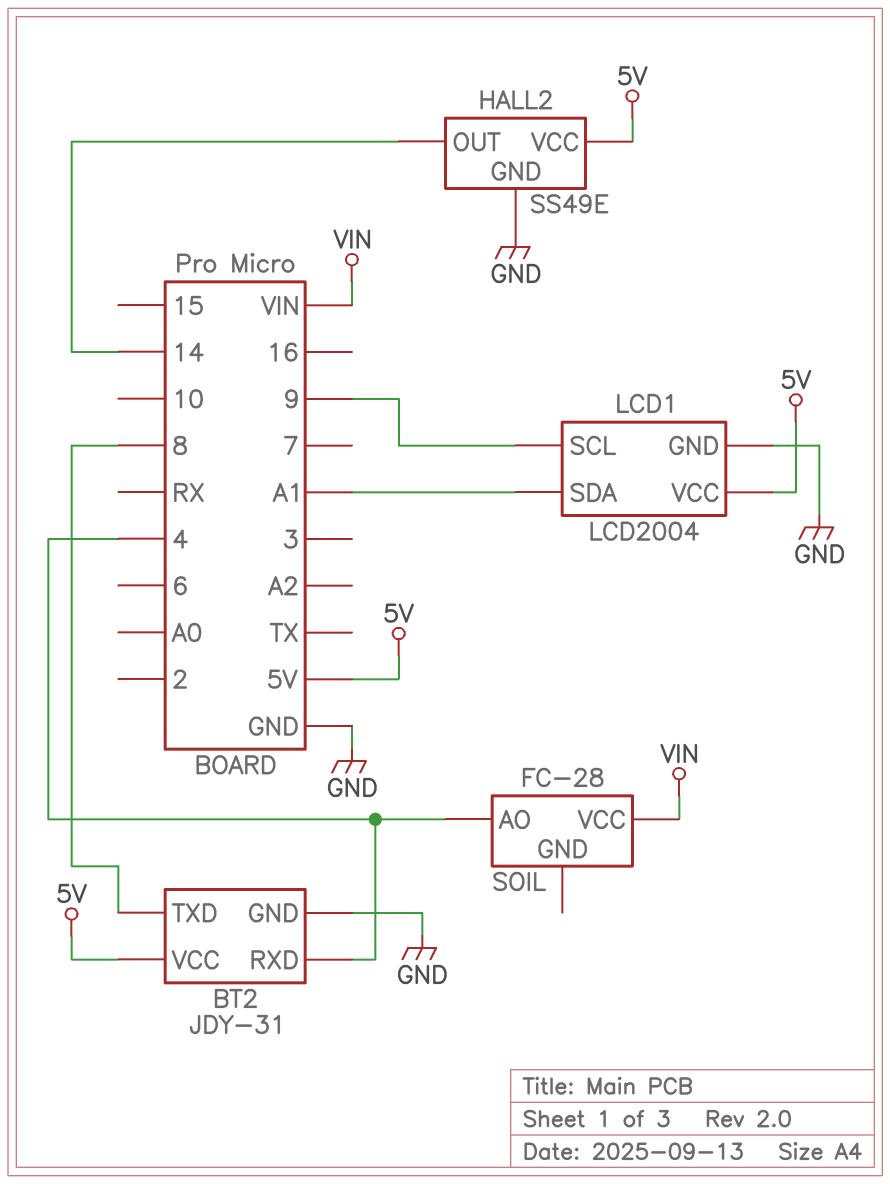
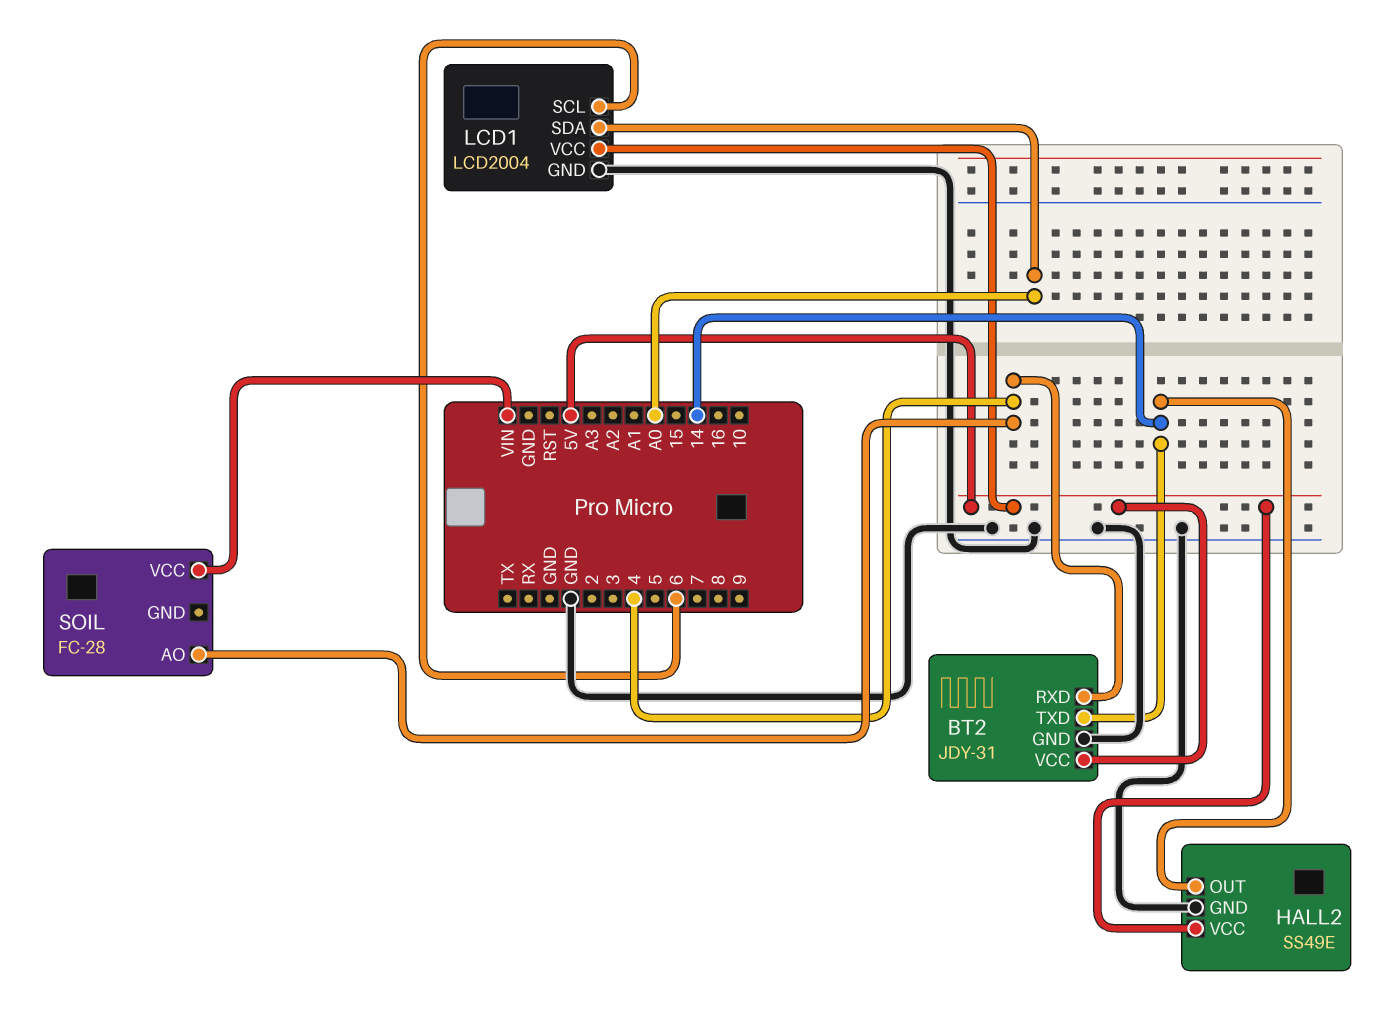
BT2 pin TXD: 8 -> 14
LCD1 pin SCL: 9 -> 6
LCD1 pin SDA: A1 -> A0

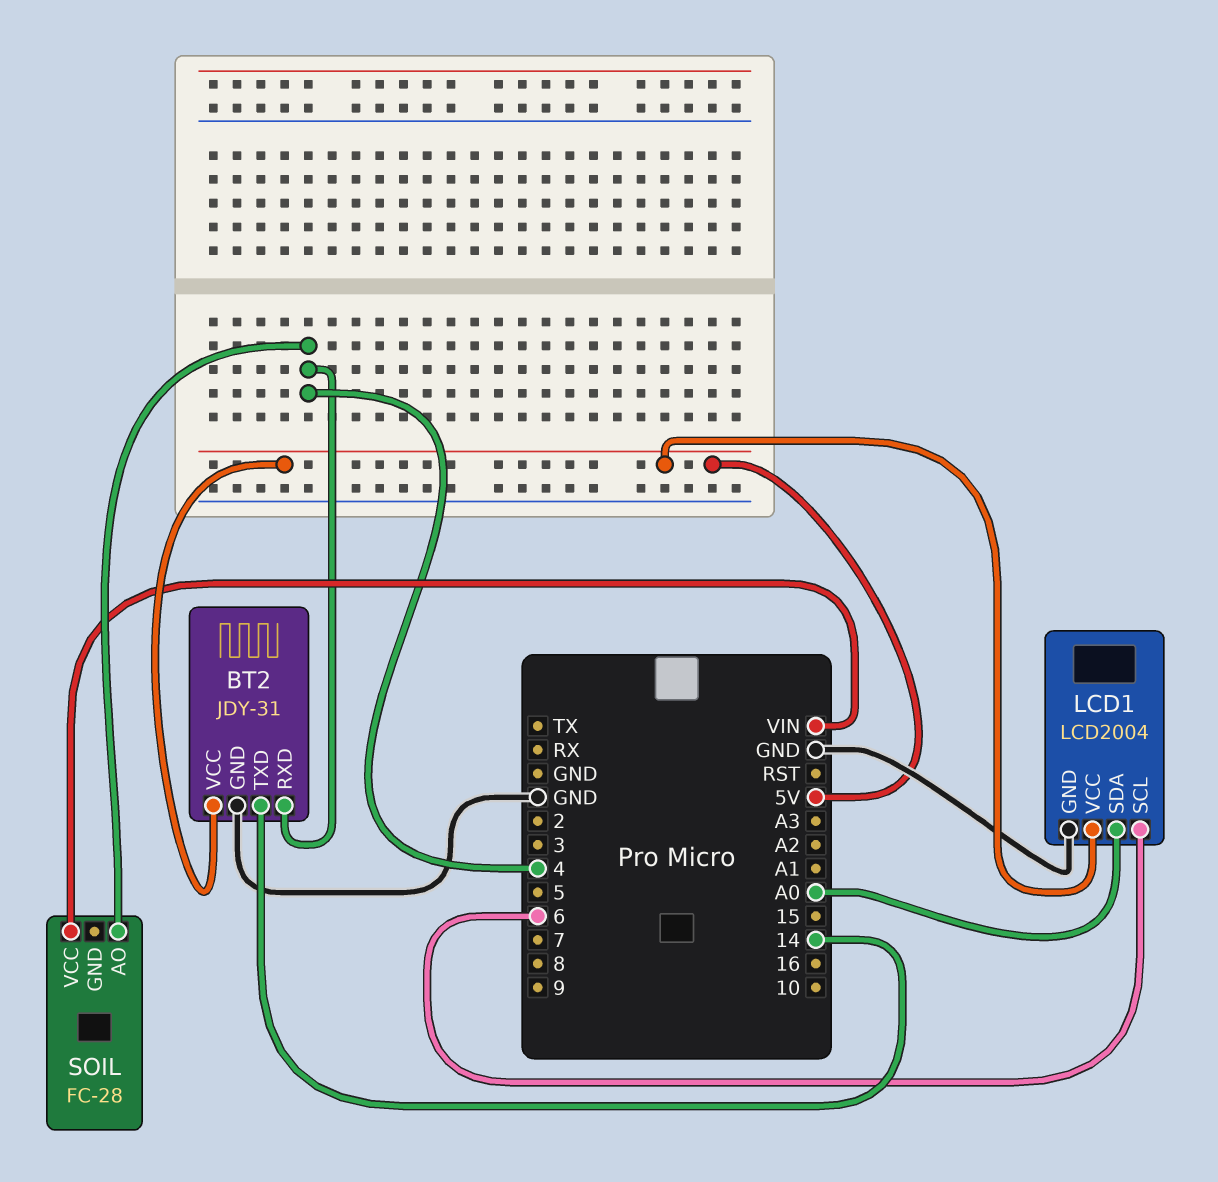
HALL2: SS49E -> none
HALL2 pin GND: GND -> none
HALL2 pin OUT: 14 -> none
HALL2 pin VCC: 5V -> none

